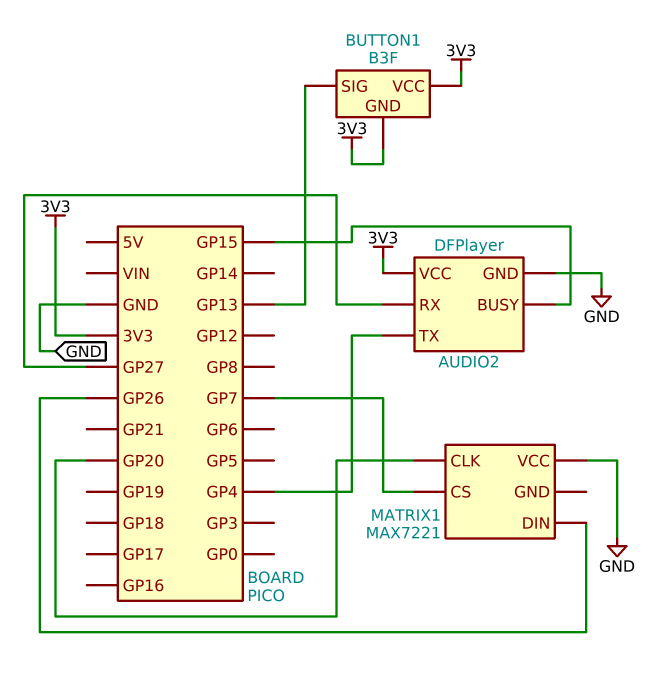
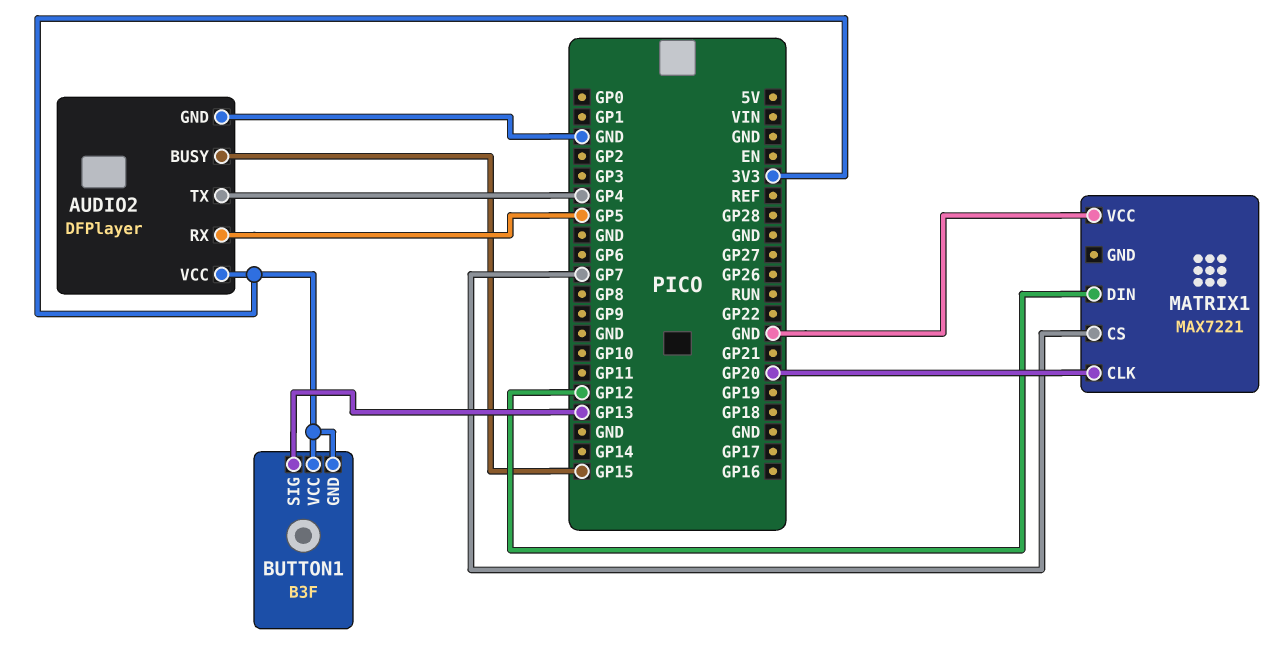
AUDIO2 pin RX: GP27 -> GP5
MATRIX1 pin DIN: GP26 -> GP12

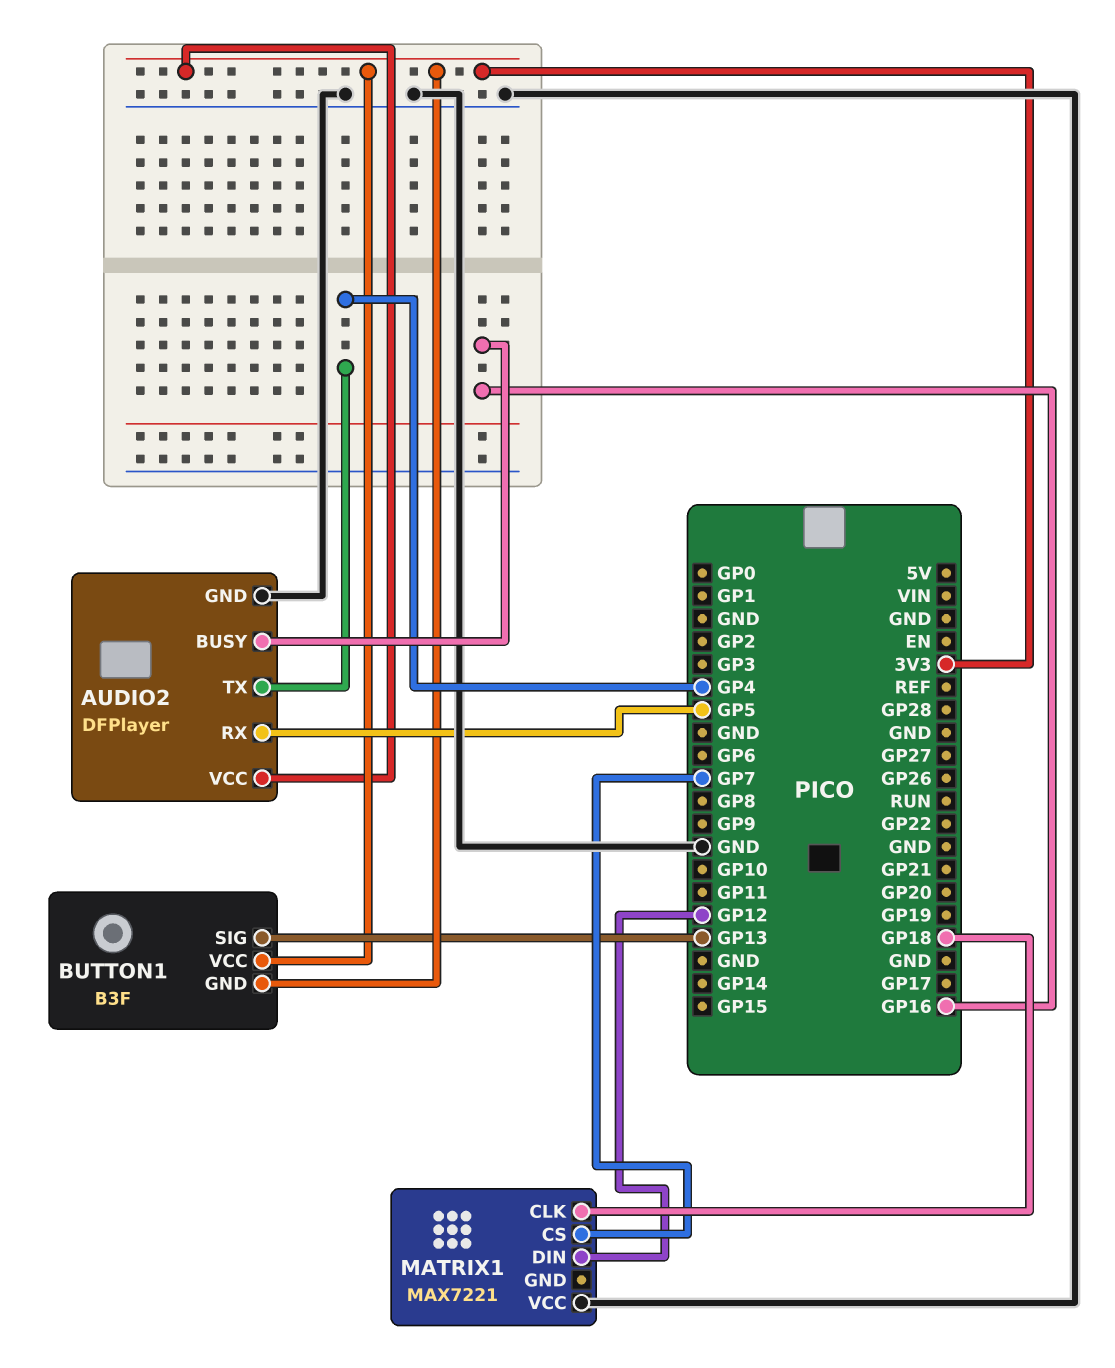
AUDIO2 pin BUSY: GP15 -> GP16
MATRIX1 pin CLK: GP20 -> GP18

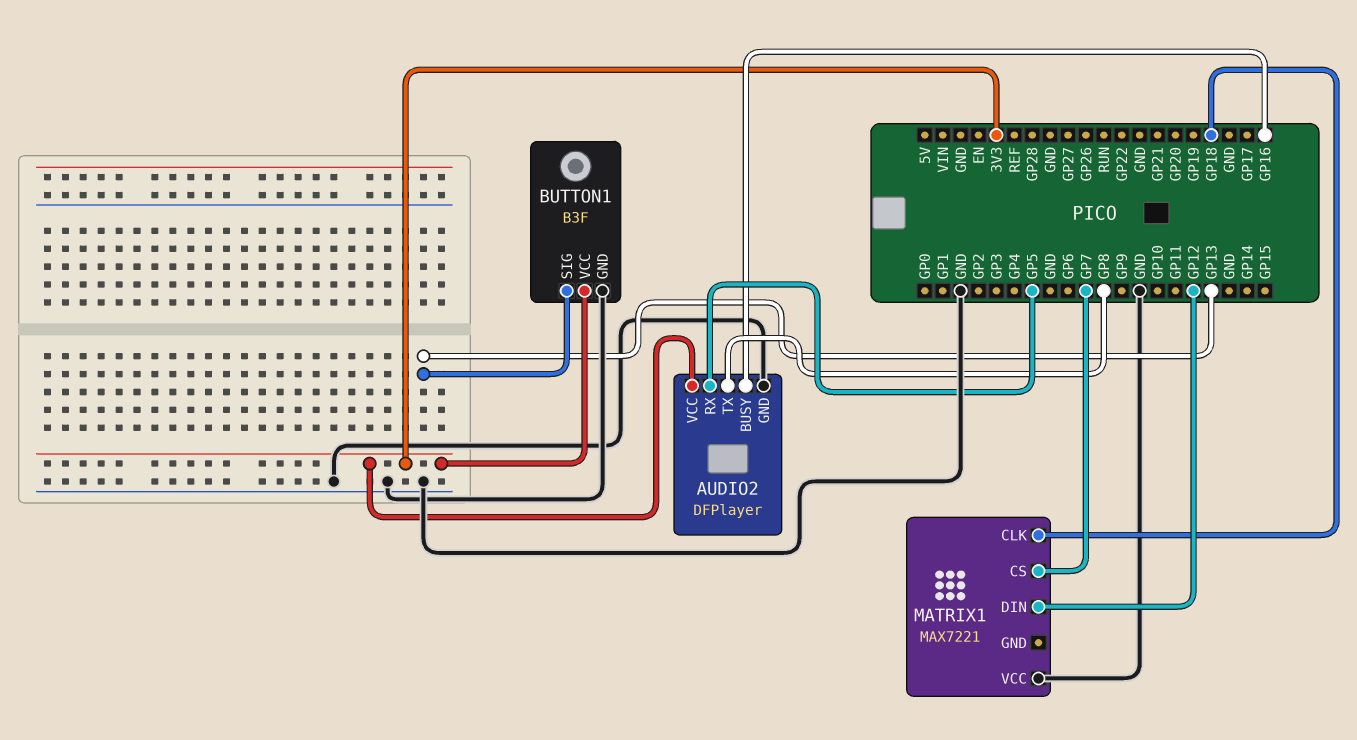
AUDIO2 pin TX: GP4 -> GP8
BUTTON1 pin GND: 3V3 -> GND

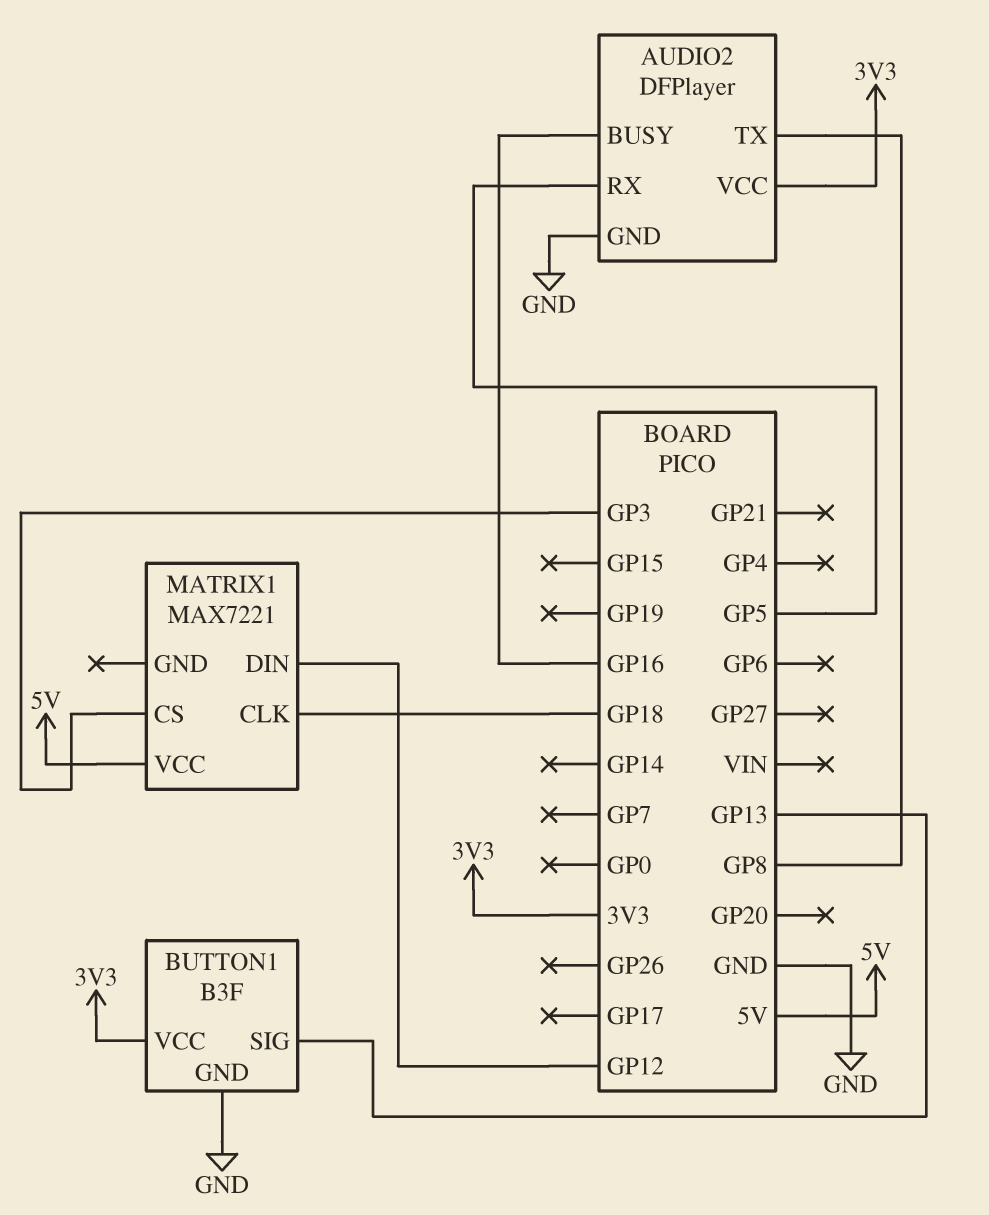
MATRIX1 pin CS: GP7 -> GP3
MATRIX1 pin VCC: GND -> 5V

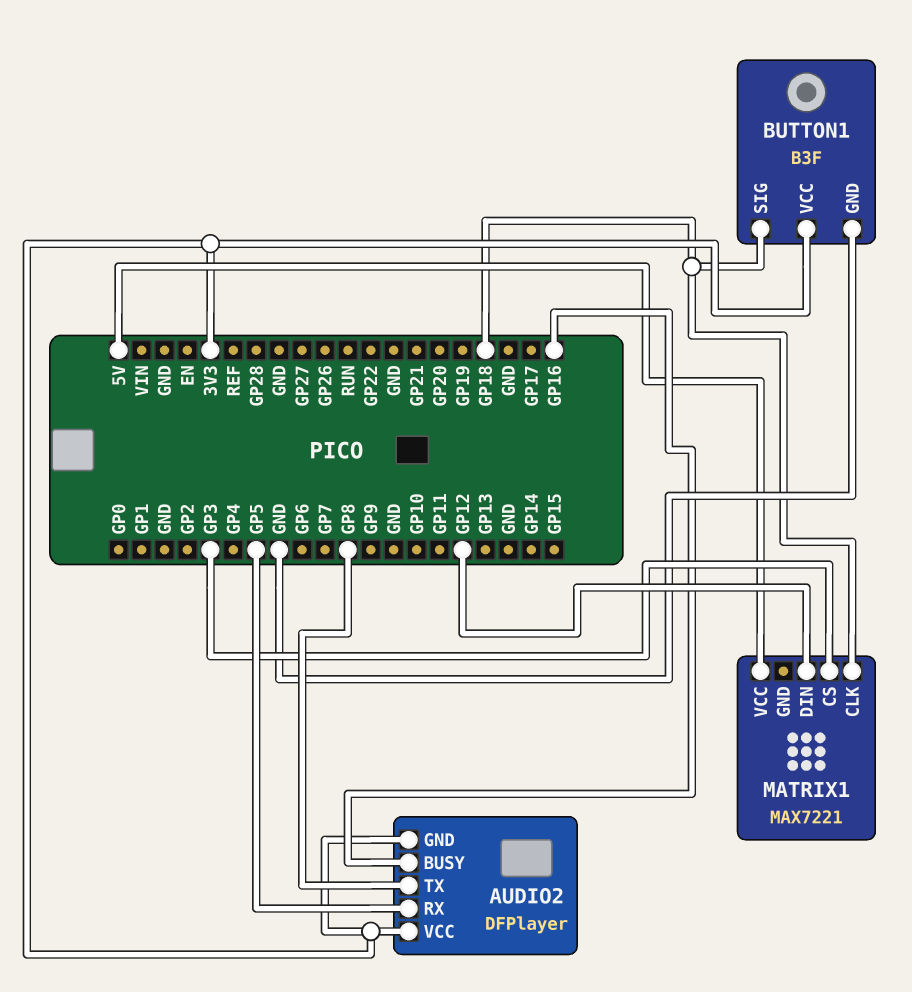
AUDIO2 pin GND: GND -> 3V3
BUTTON1 pin SIG: GP13 -> GP18

